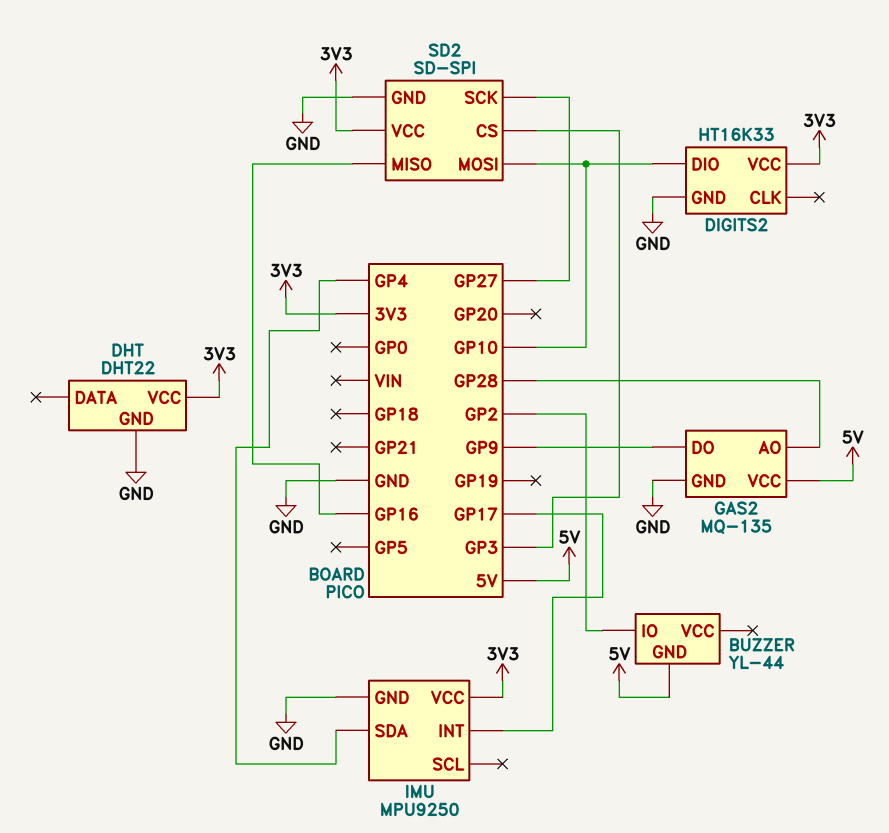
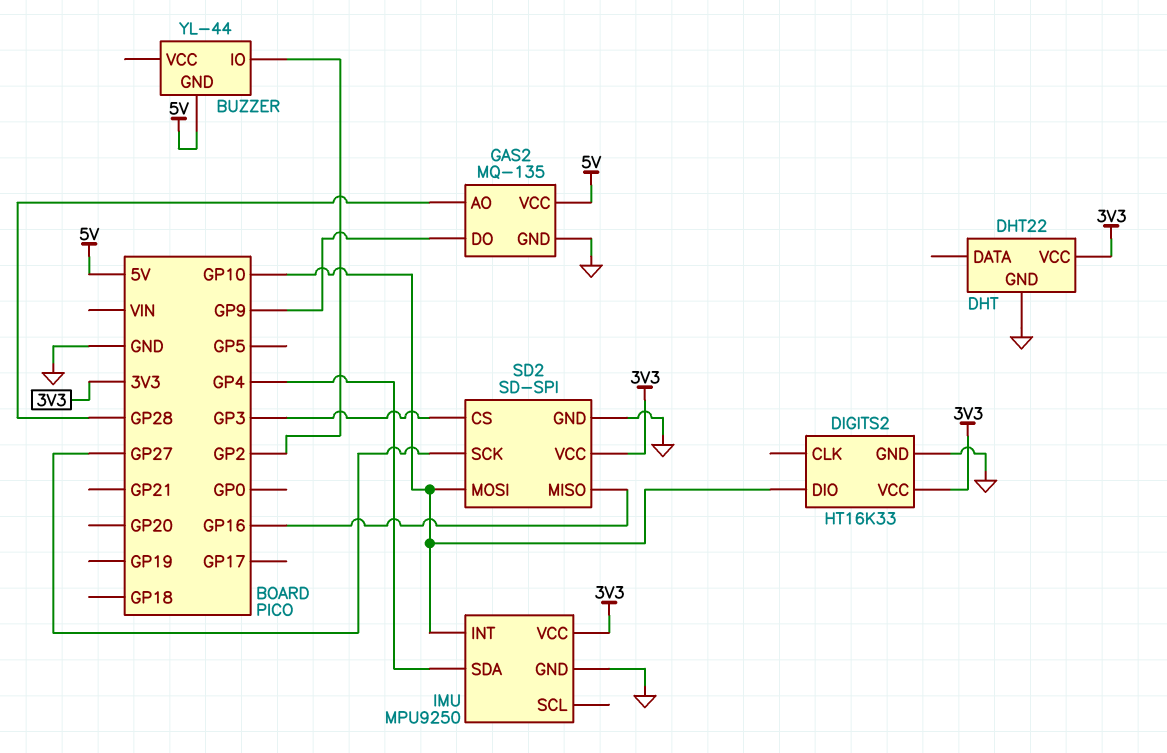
IMU pin INT: GP17 -> GP10

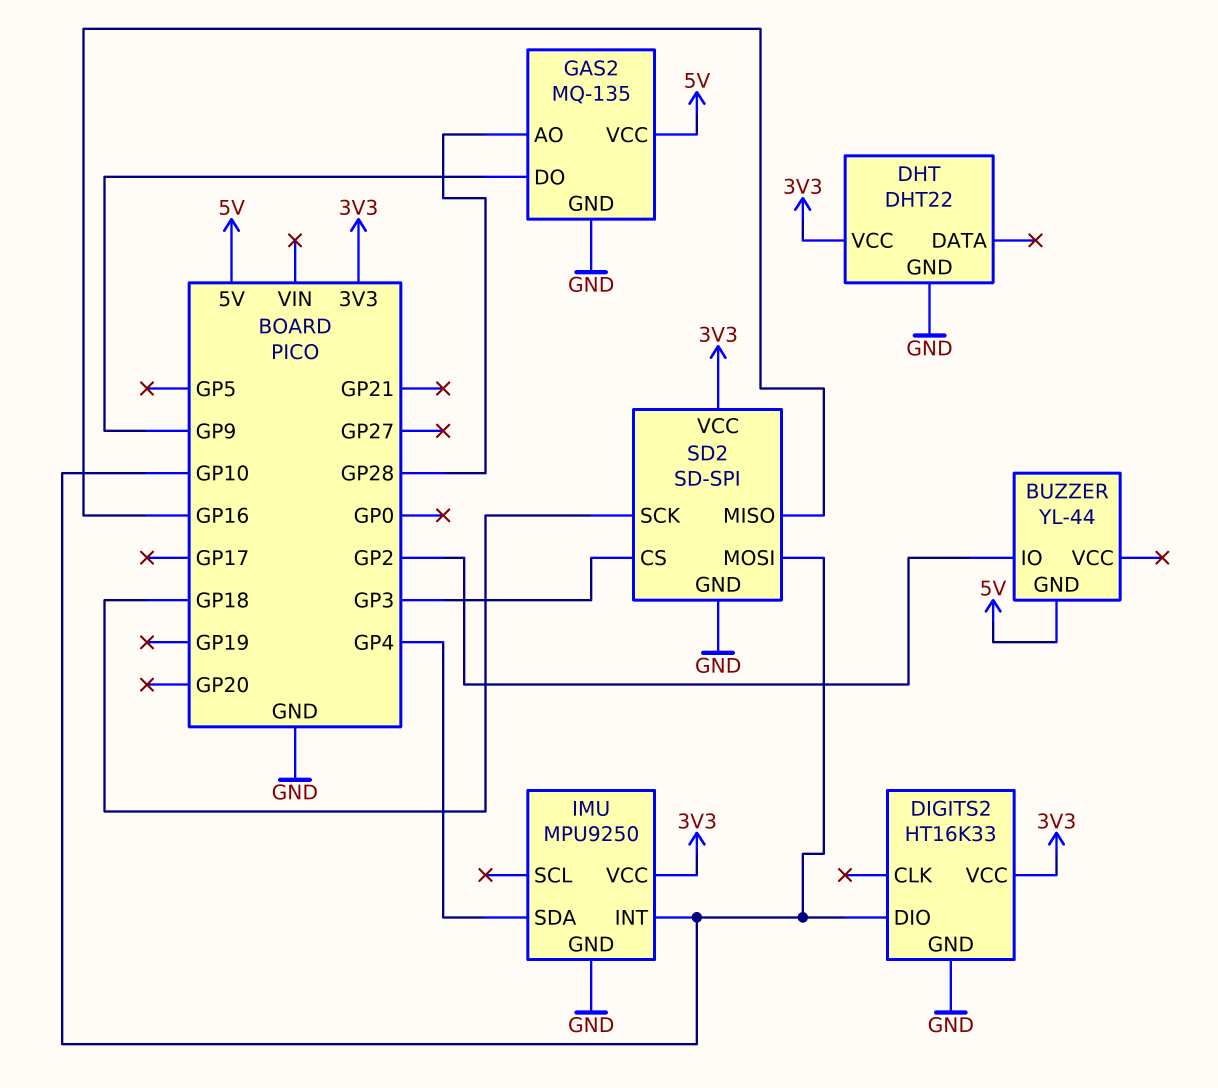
SD2 pin SCK: GP27 -> GP18

